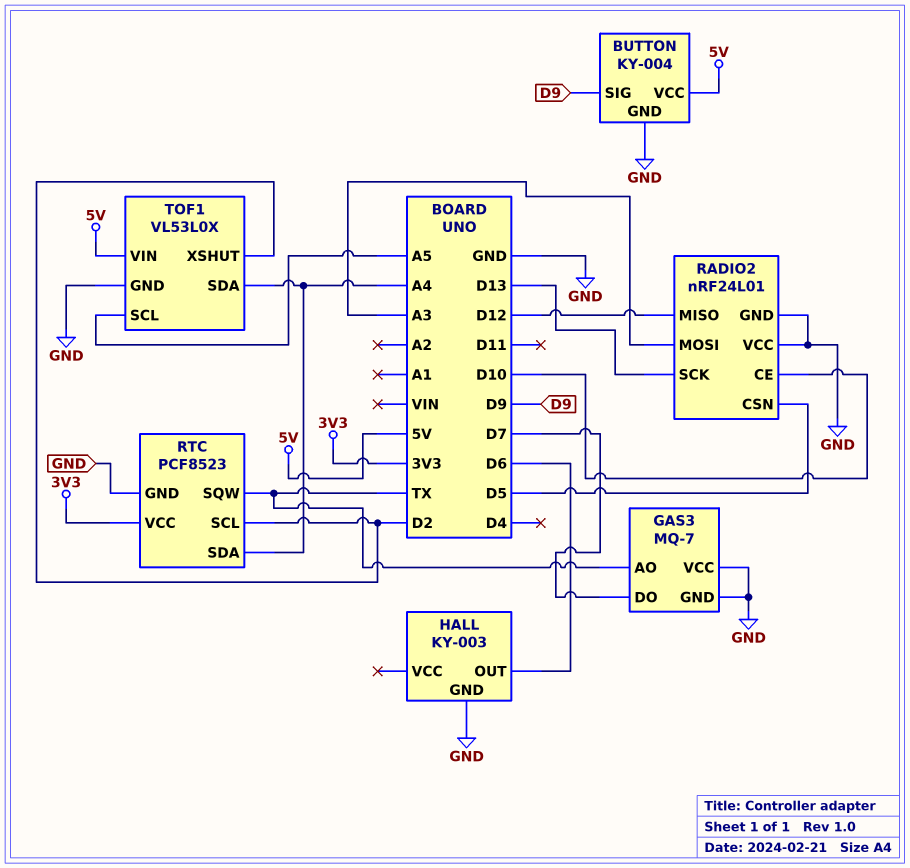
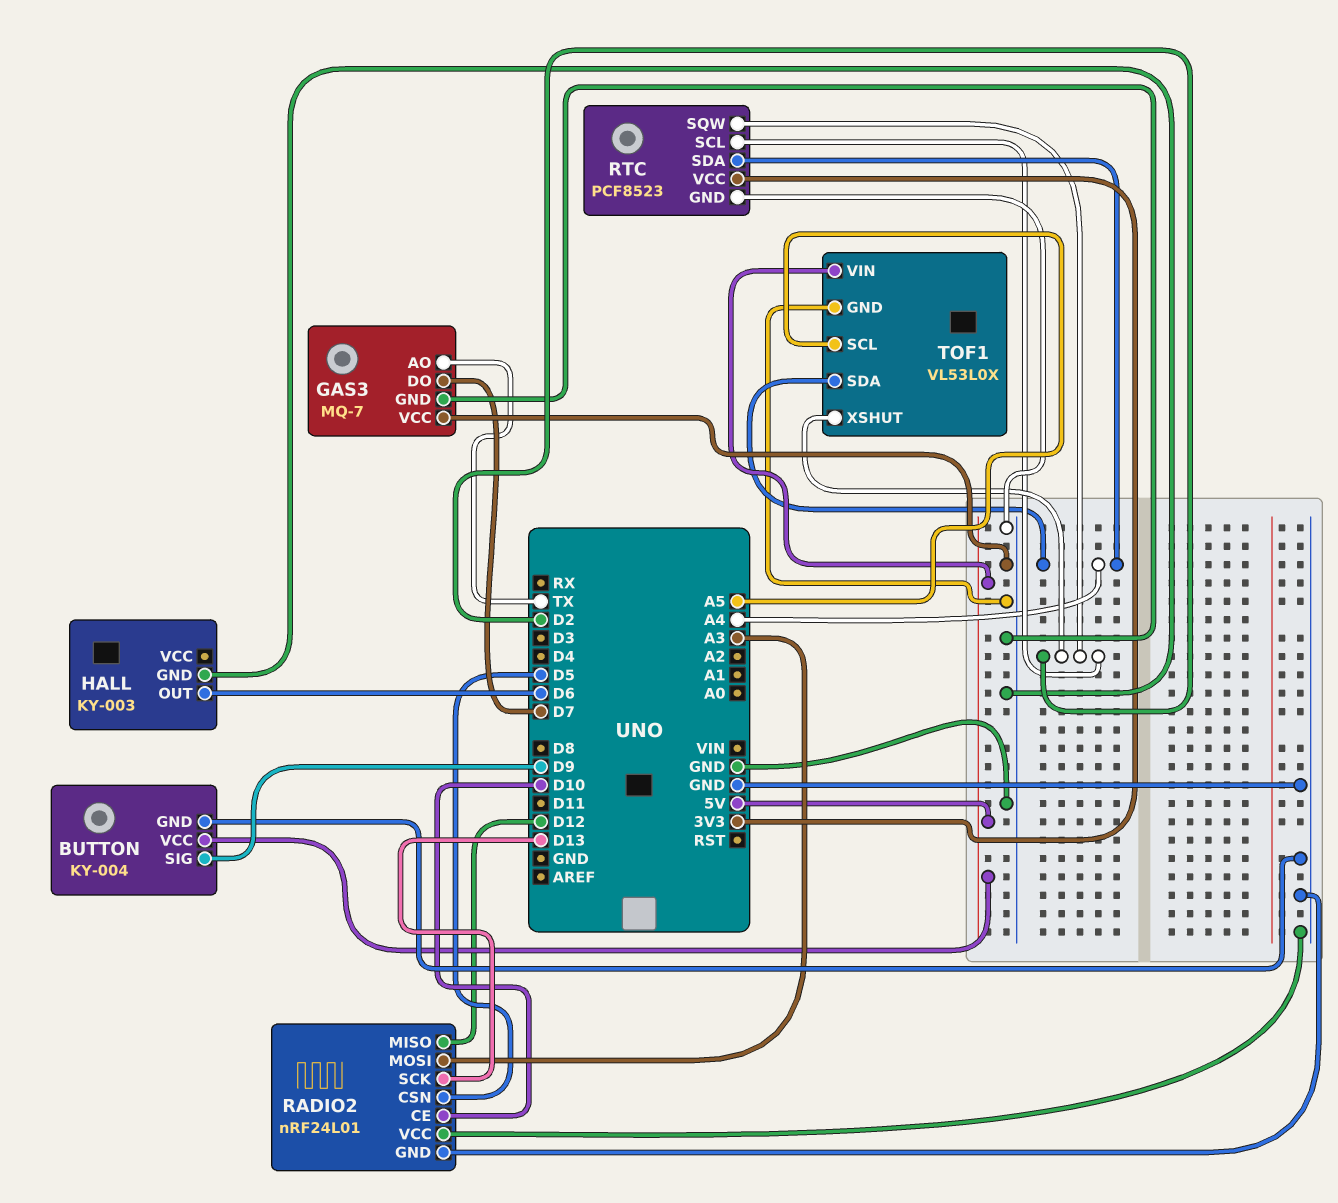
RTC pin SQW: TX -> D2

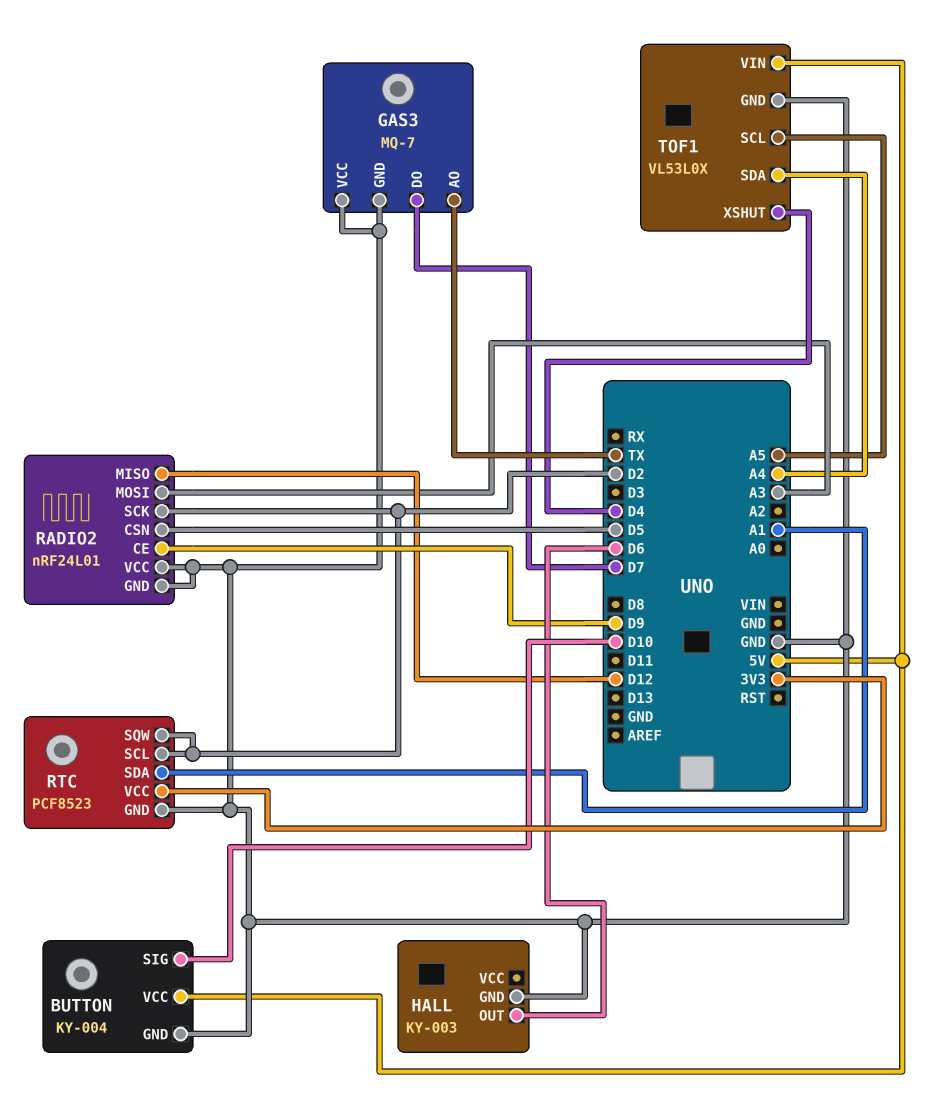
BUTTON pin SIG: D9 -> D10
RADIO2 pin CE: D10 -> D9
RADIO2 pin SCK: D13 -> D2
RTC pin SDA: A4 -> A1
TOF1 pin XSHUT: D2 -> D4

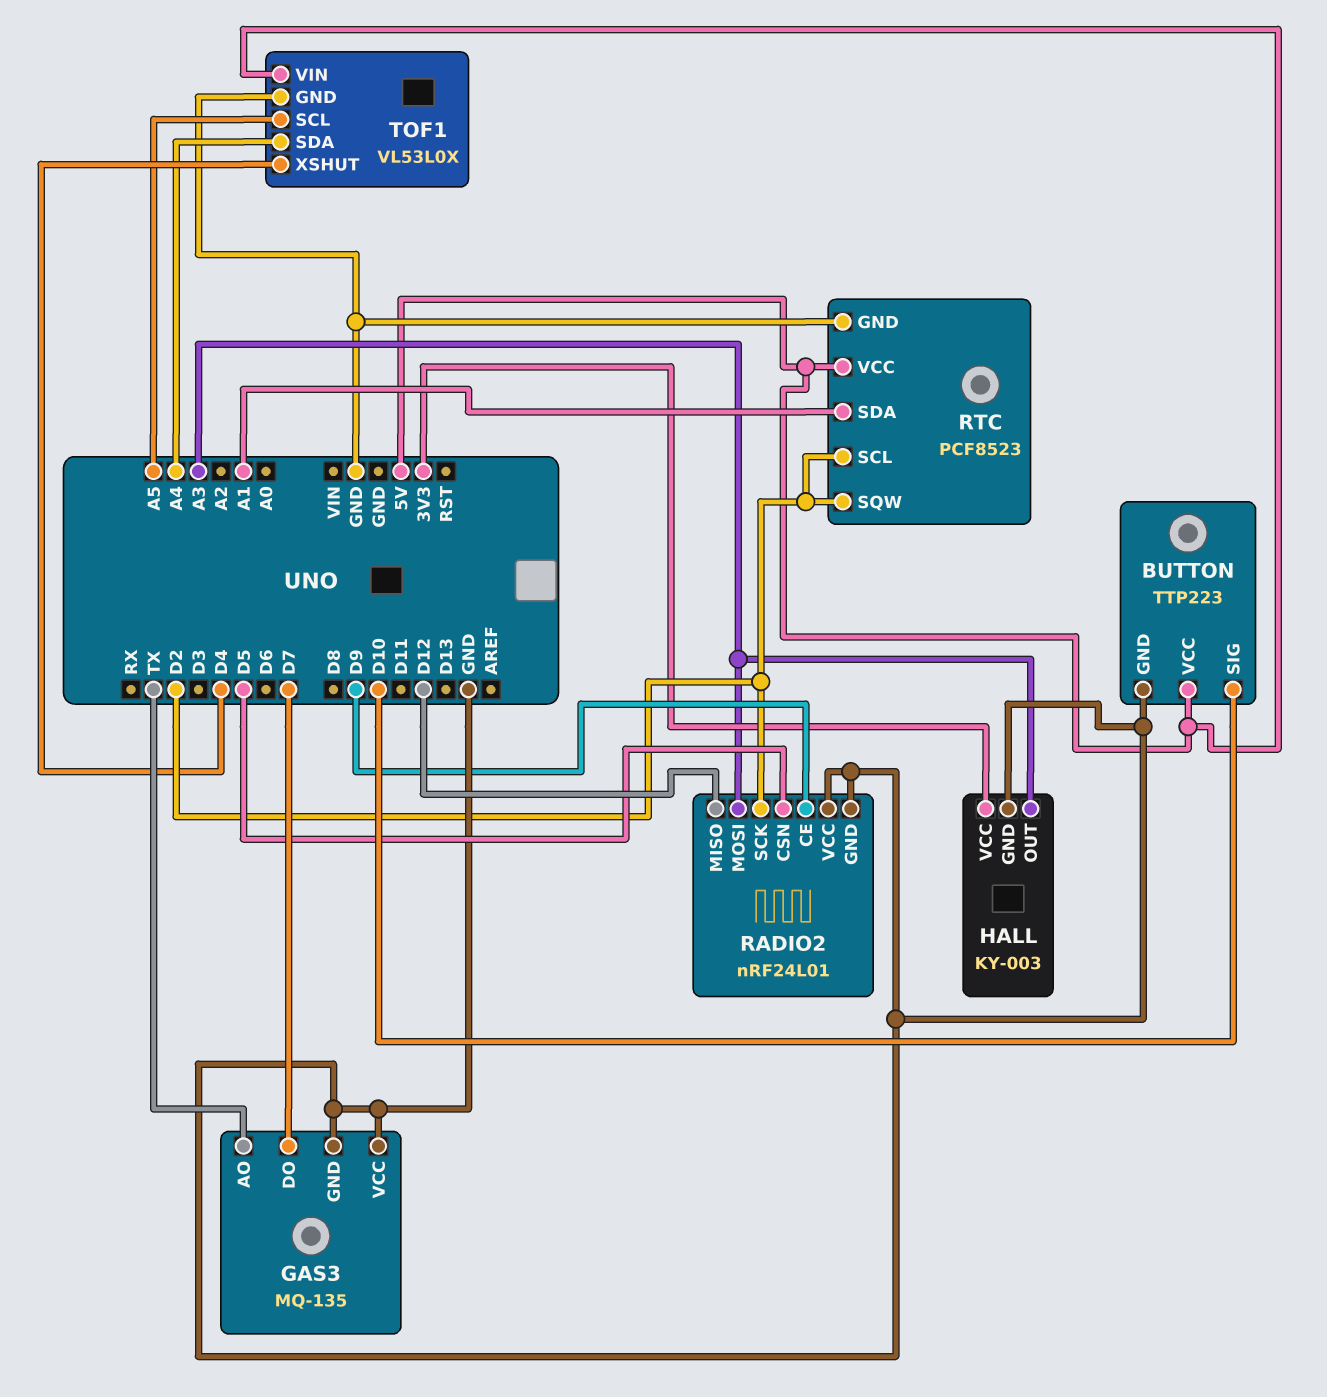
BUTTON: KY-004 -> TTP223
GAS3: MQ-7 -> MQ-135
HALL pin OUT: D6 -> A3
HALL pin VCC: none -> 3V3
RTC pin VCC: 3V3 -> 5V

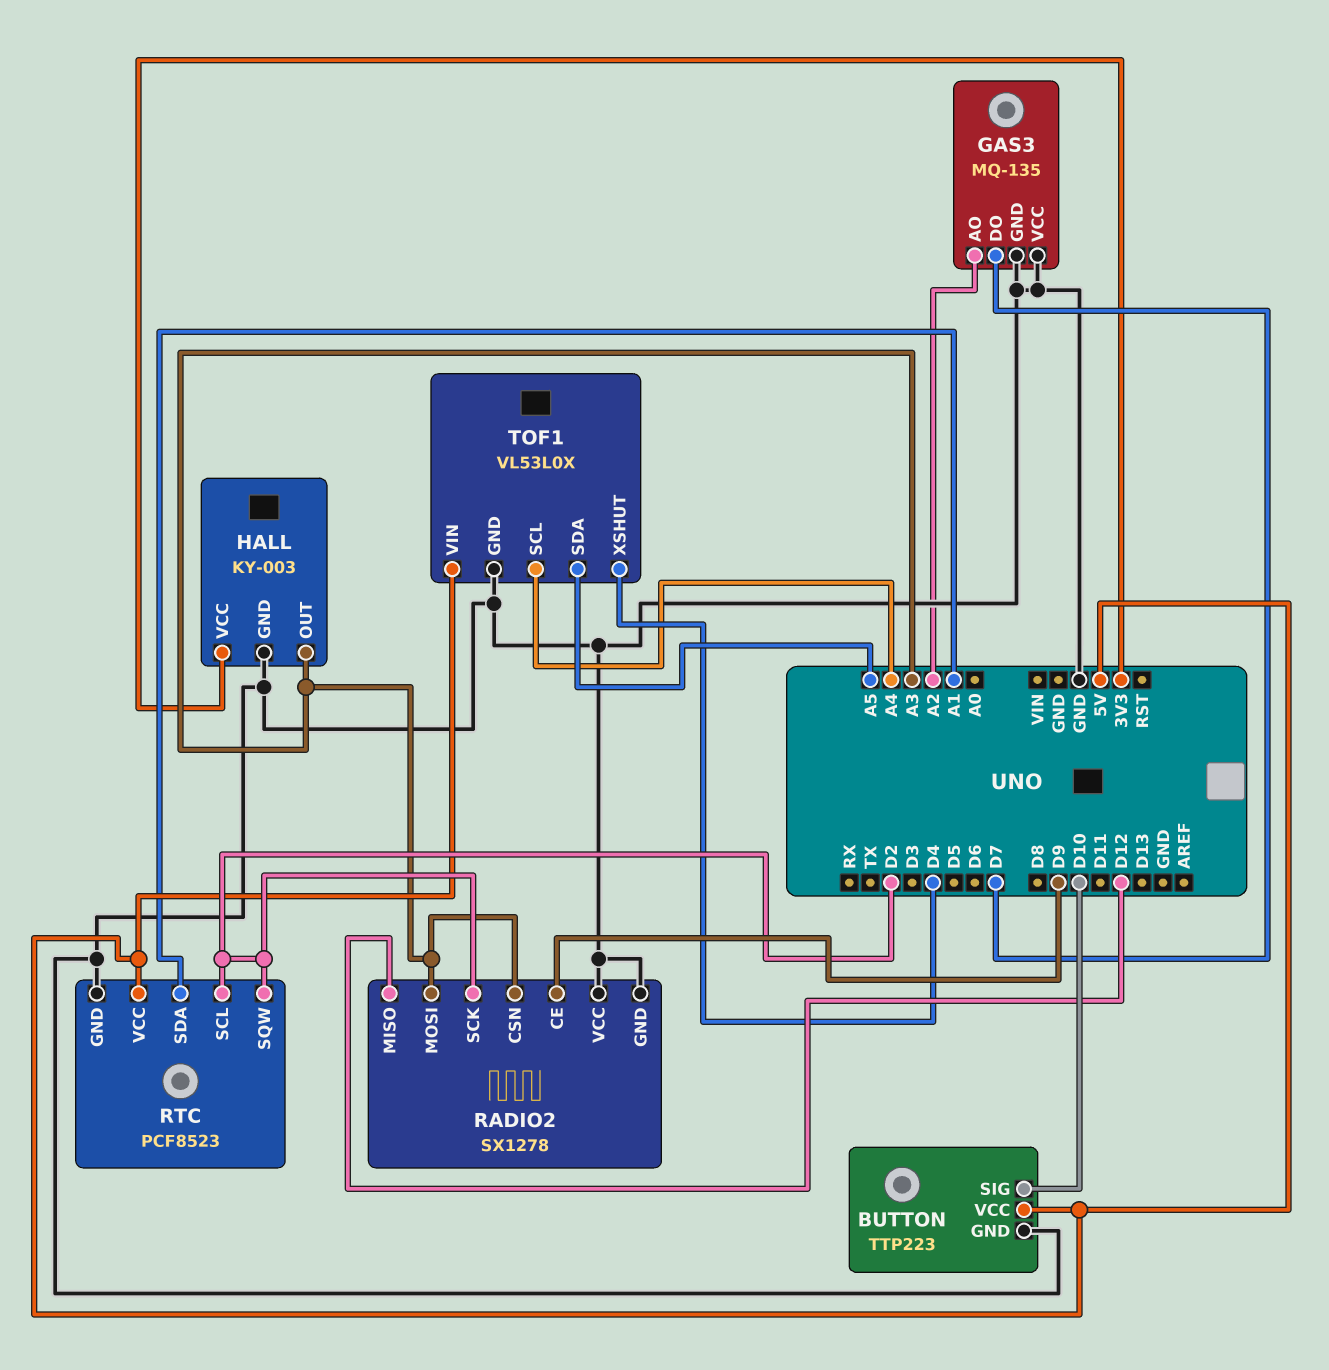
GAS3 pin AO: TX -> A2
RADIO2: nRF24L01 -> SX1278
RADIO2 pin CSN: D5 -> A3
TOF1 pin SCL: A5 -> A4
TOF1 pin SDA: A4 -> A5

